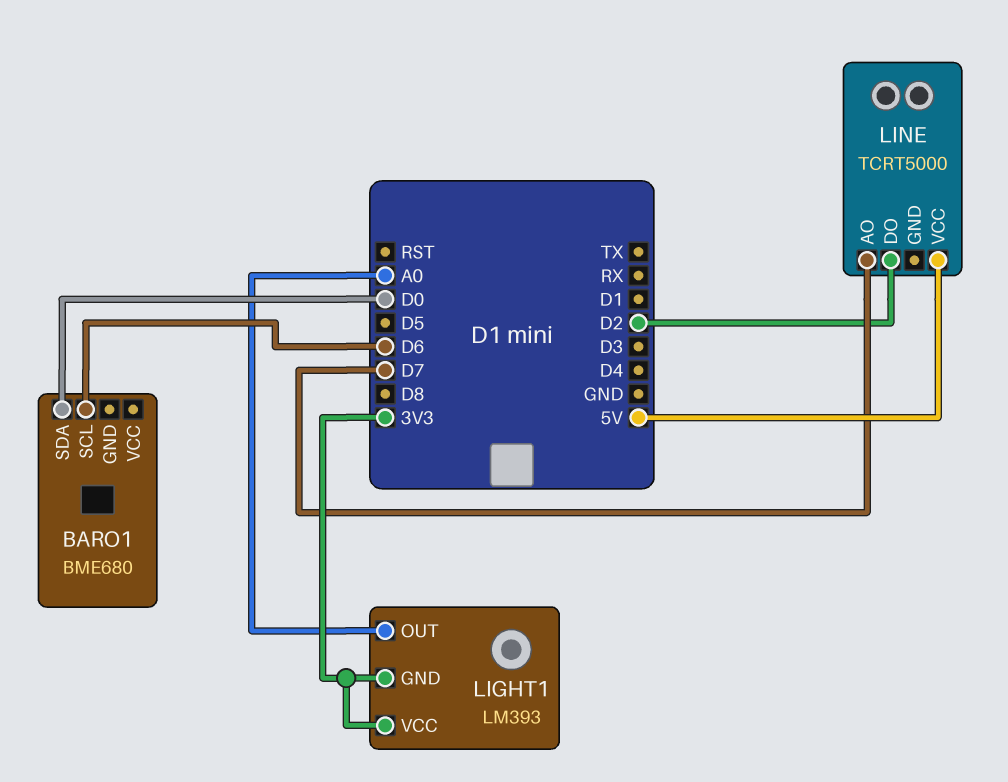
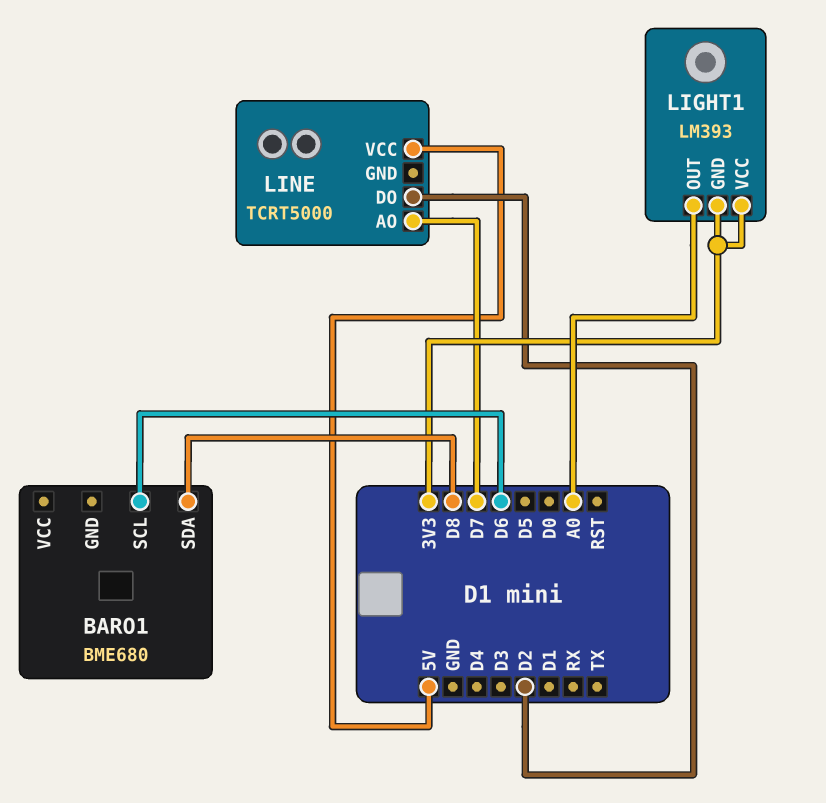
BARO1 pin SDA: D0 -> D8

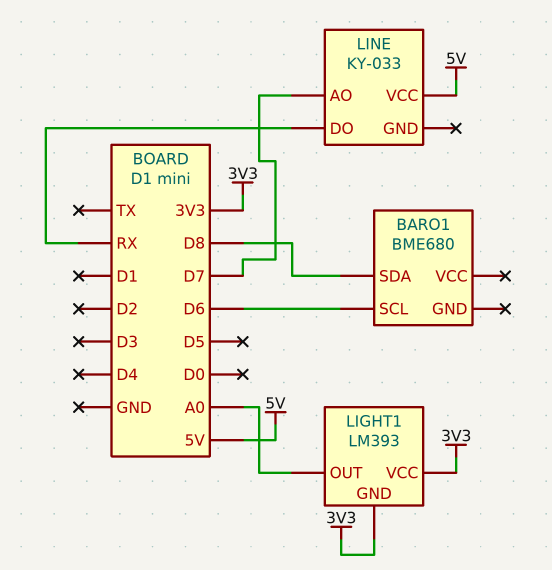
LINE: TCRT5000 -> KY-033
LINE pin DO: D2 -> RX

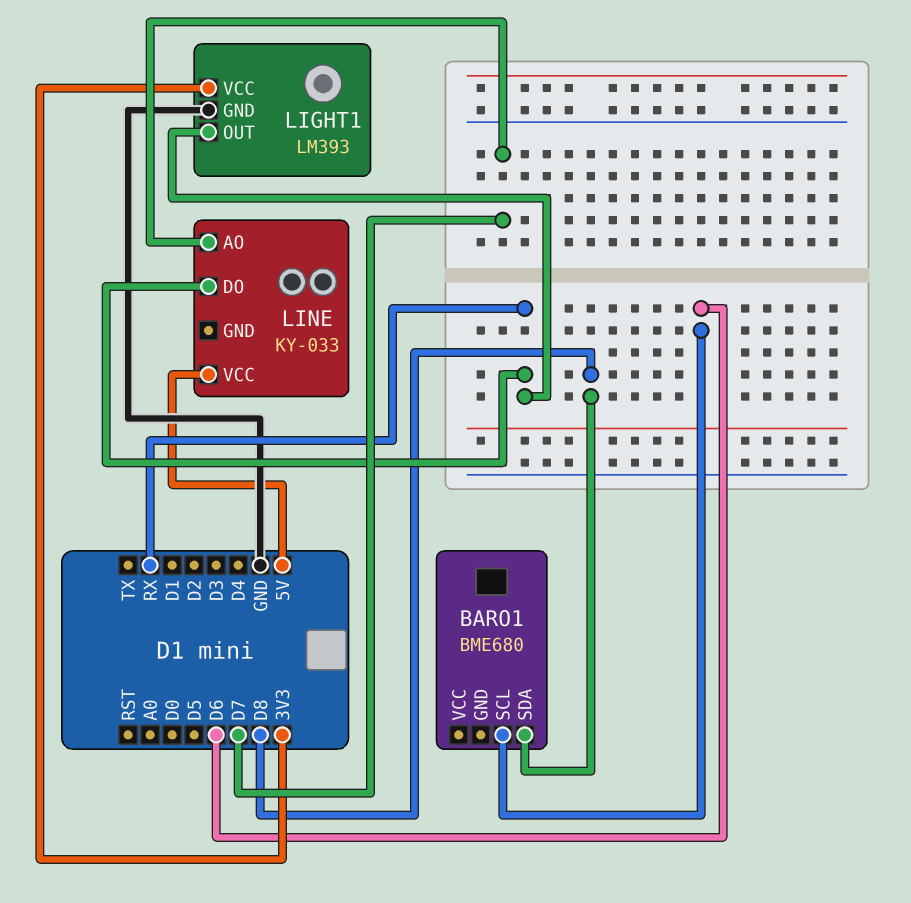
LIGHT1 pin GND: 3V3 -> GND
LIGHT1 pin OUT: A0 -> RX

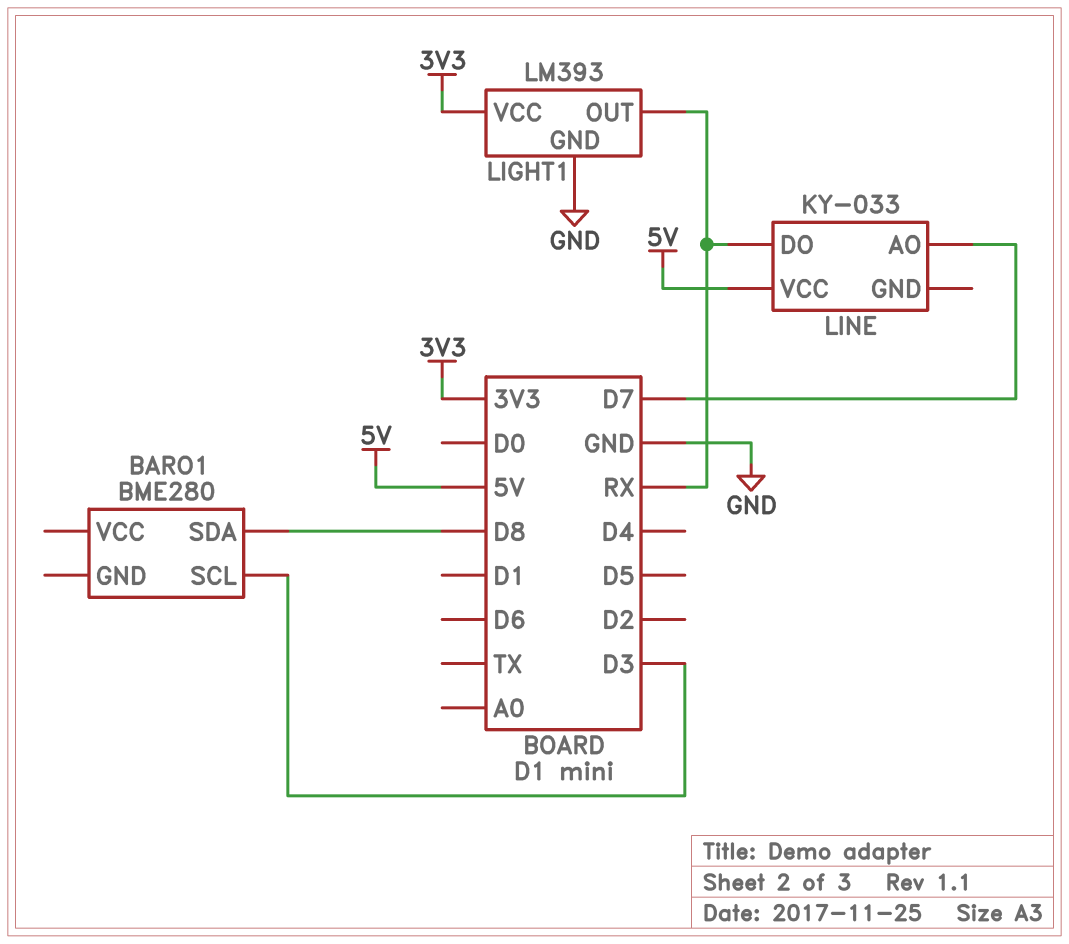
BARO1: BME680 -> BME280
BARO1 pin SCL: D6 -> D3

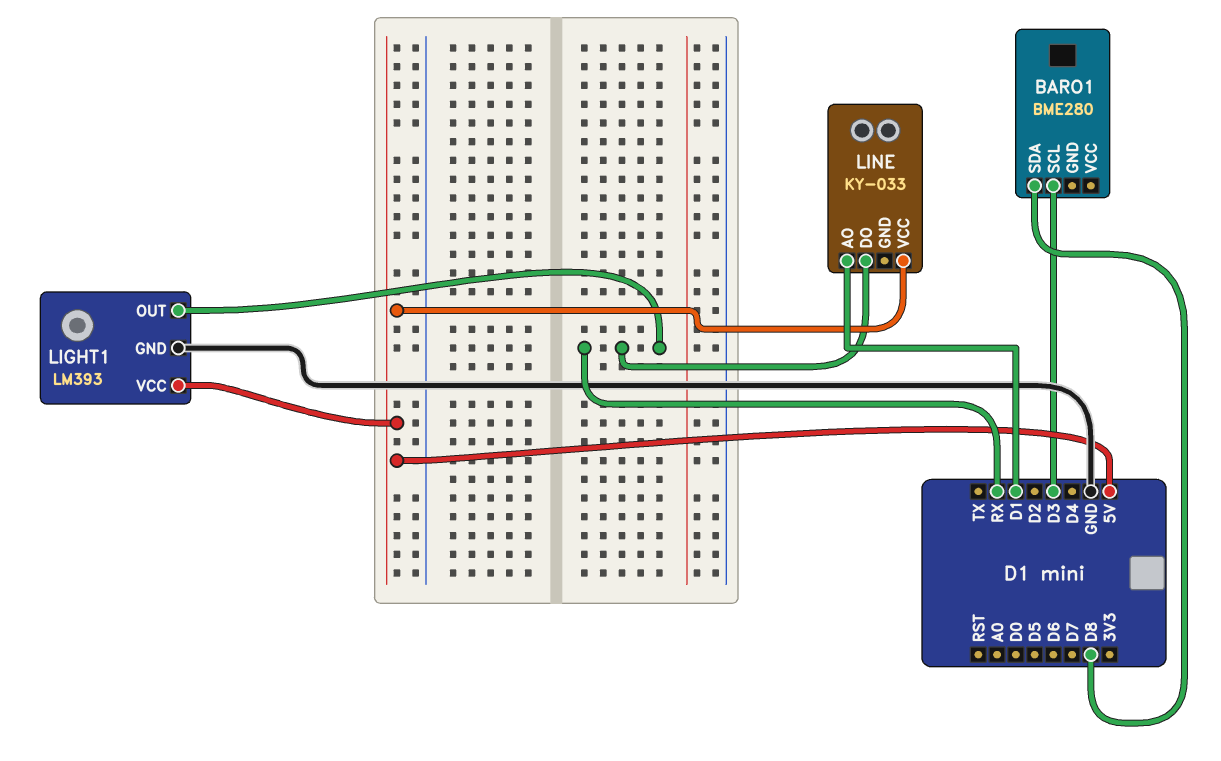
LIGHT1 pin VCC: 3V3 -> 5V
LINE pin AO: D7 -> D1

